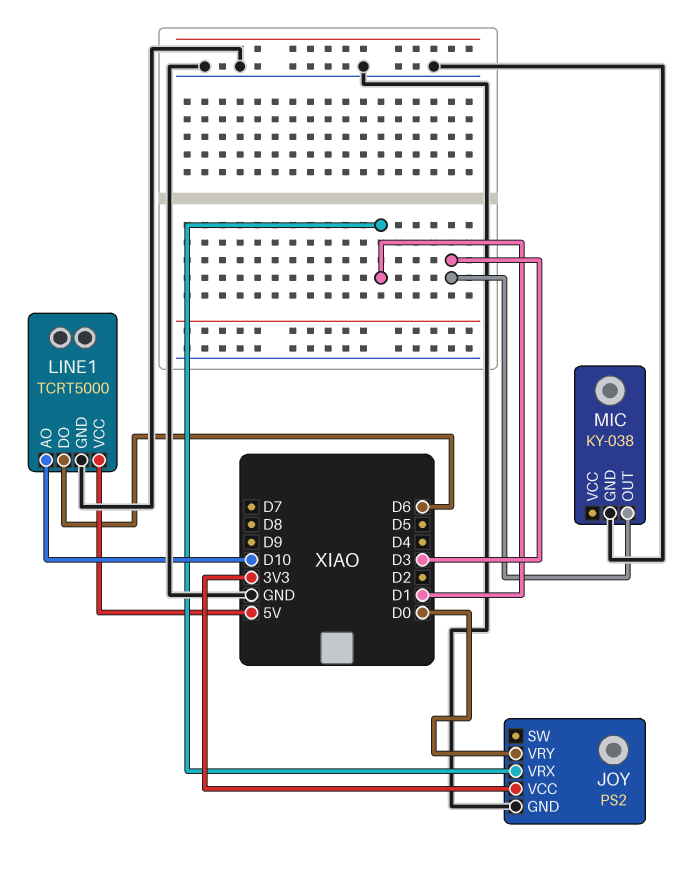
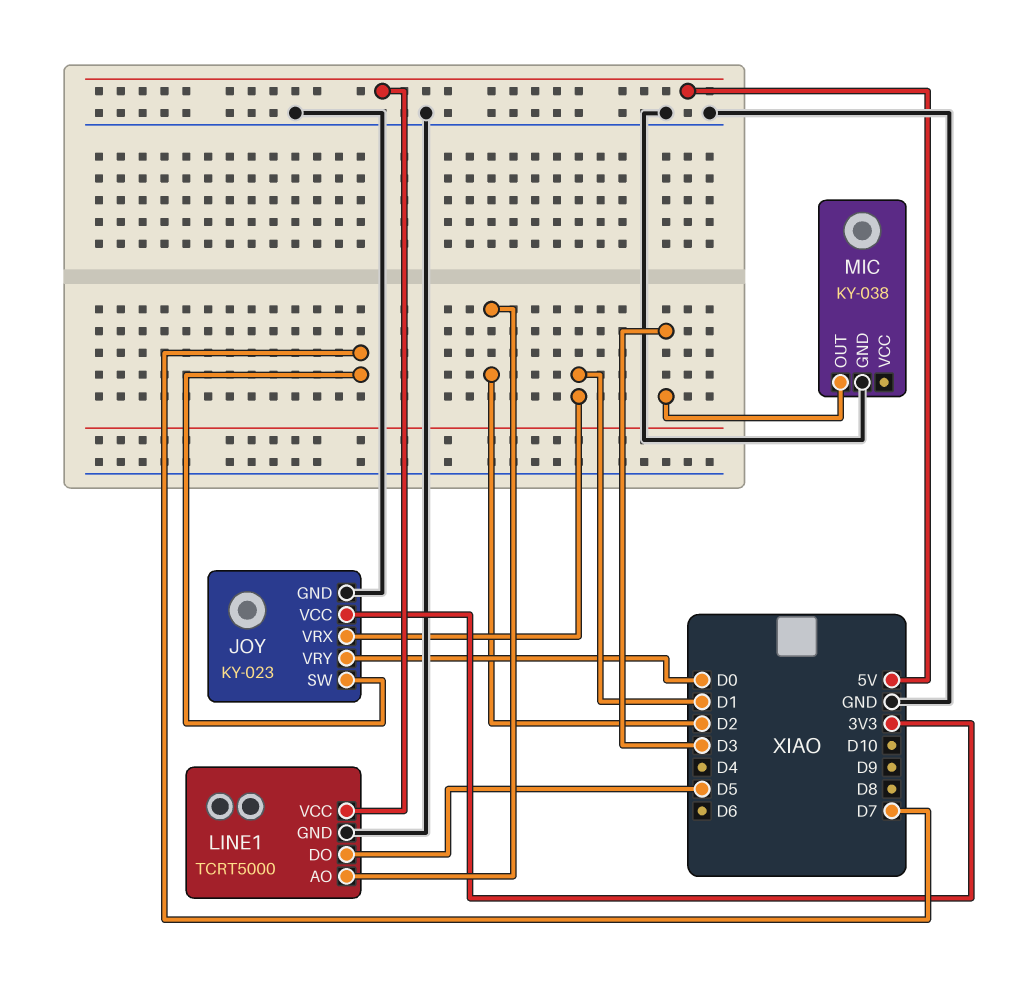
JOY: PS2 -> KY-023
JOY pin SW: none -> D7
LINE1 pin AO: D10 -> D2
LINE1 pin DO: D6 -> D5

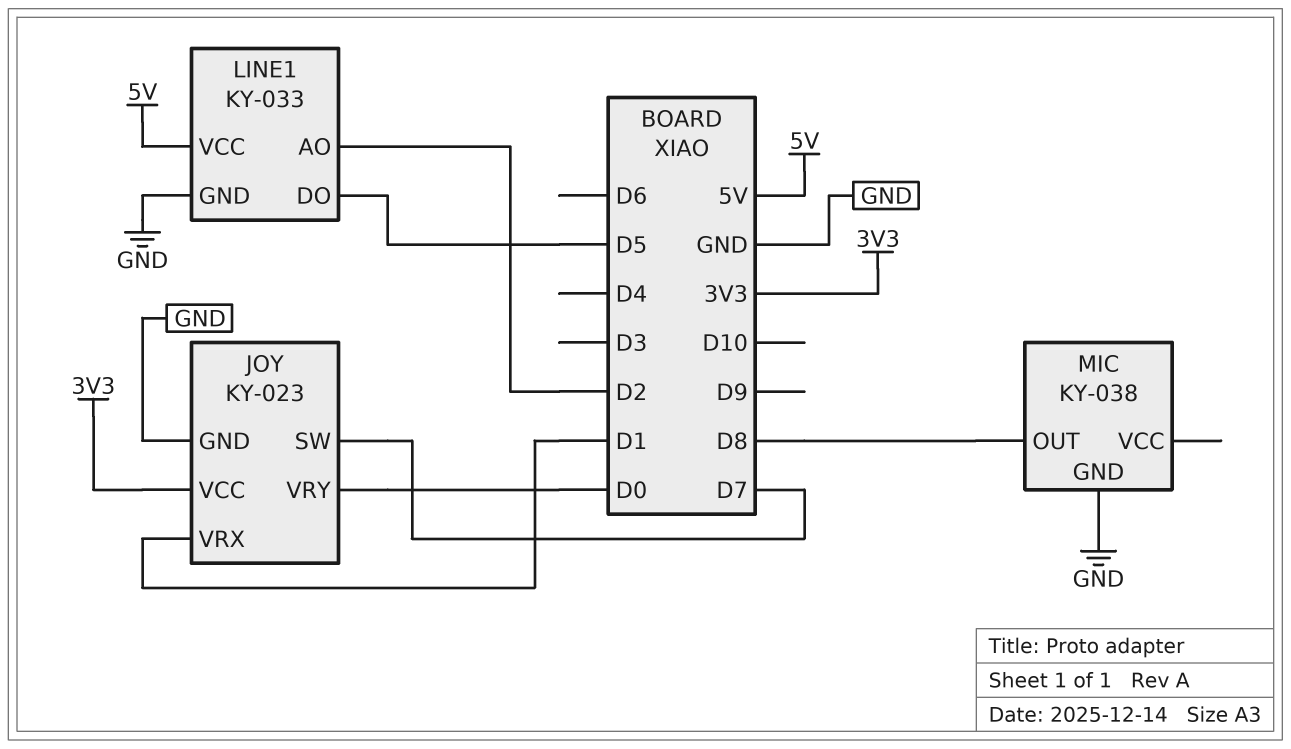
LINE1: TCRT5000 -> KY-033
MIC pin OUT: D3 -> D8

